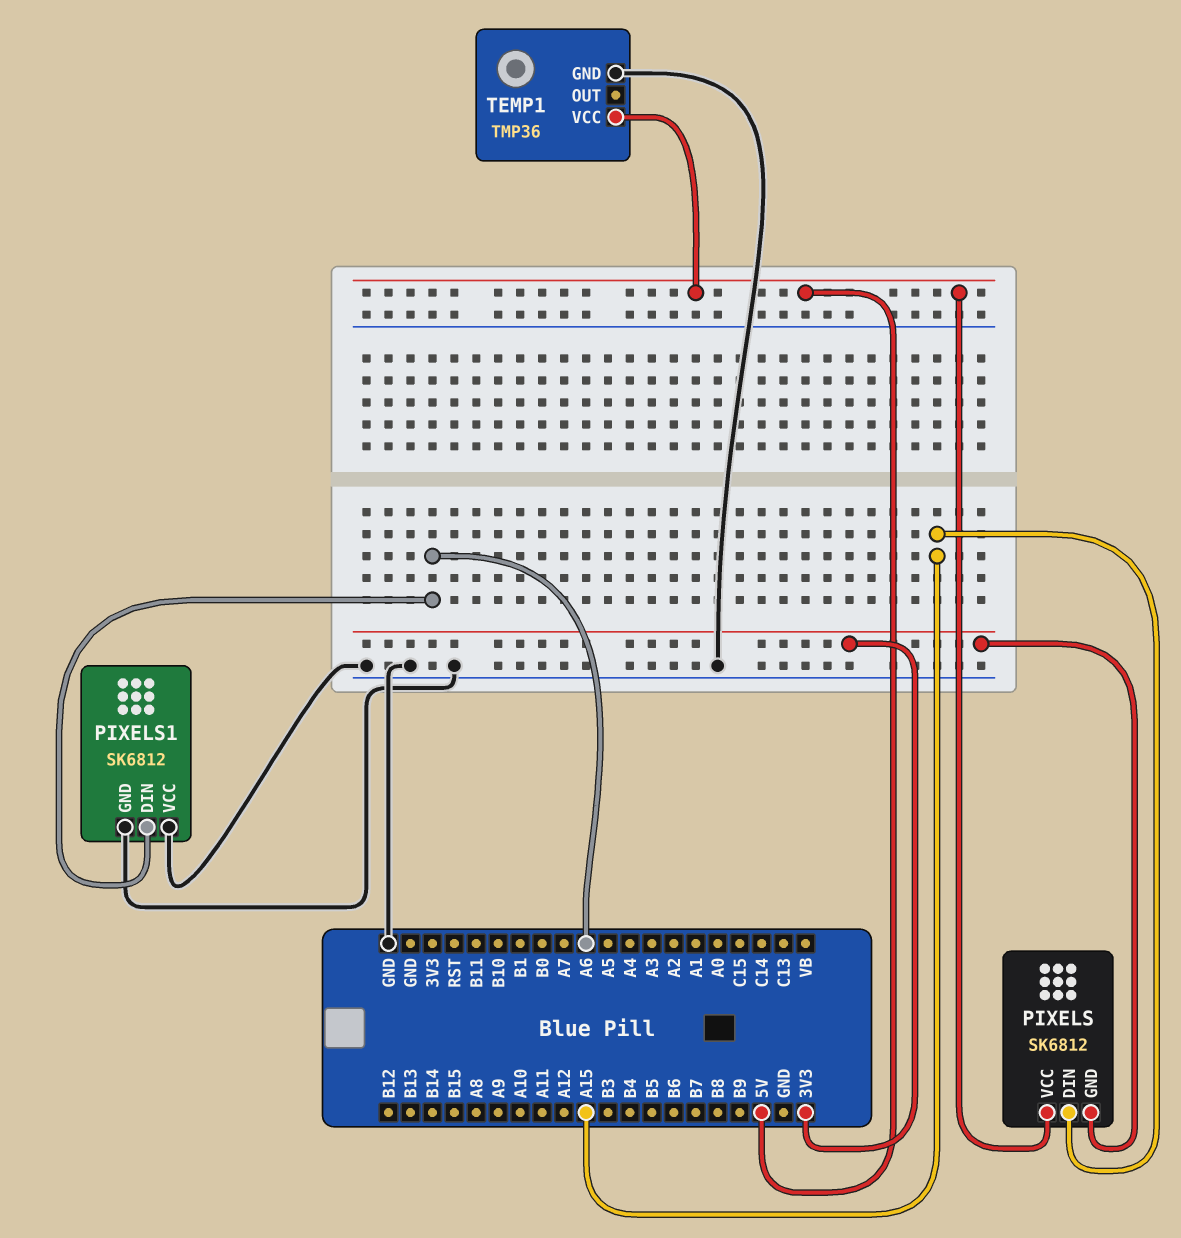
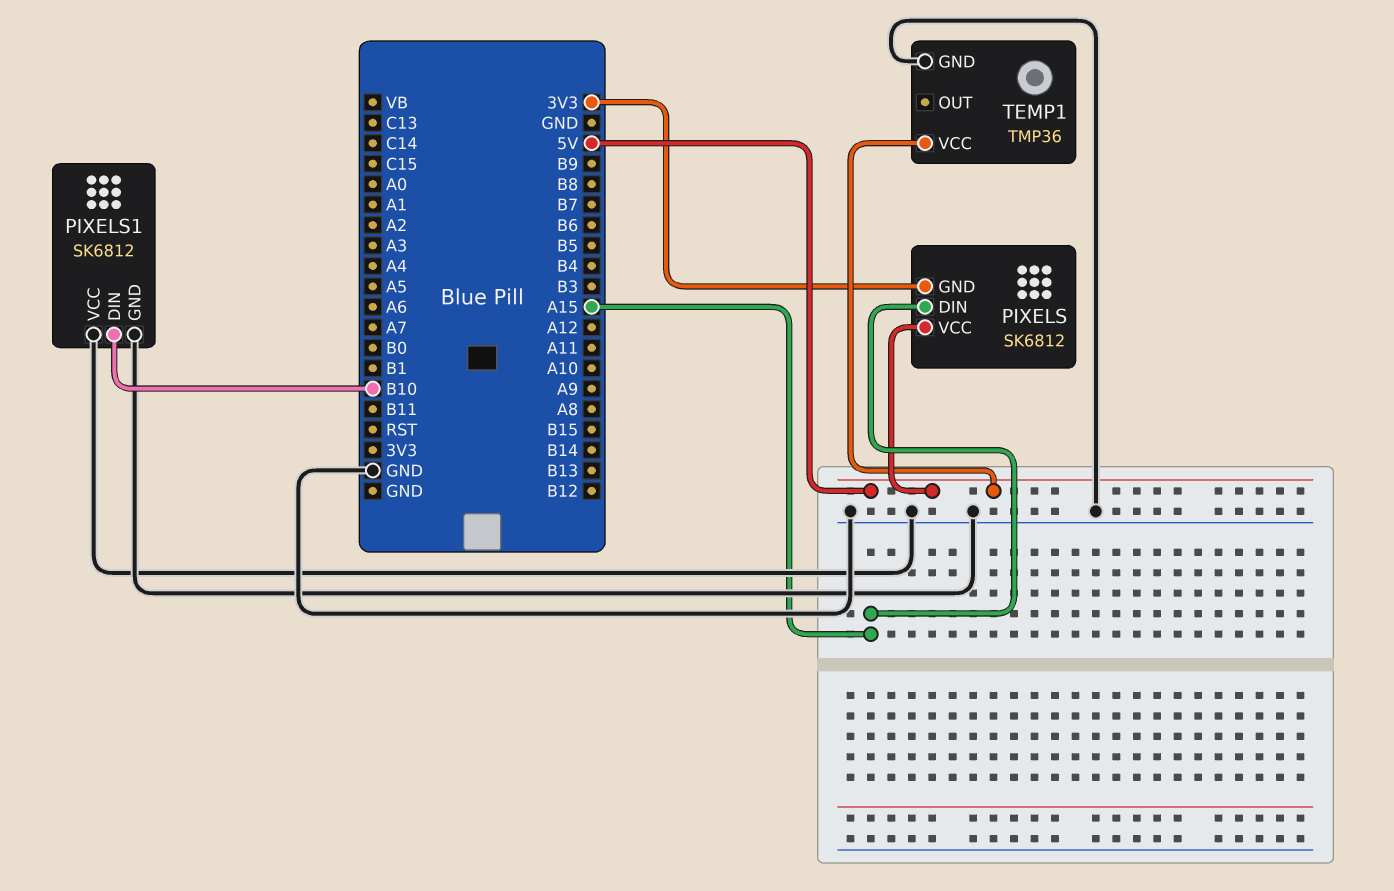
PIXELS1 pin DIN: A6 -> B10

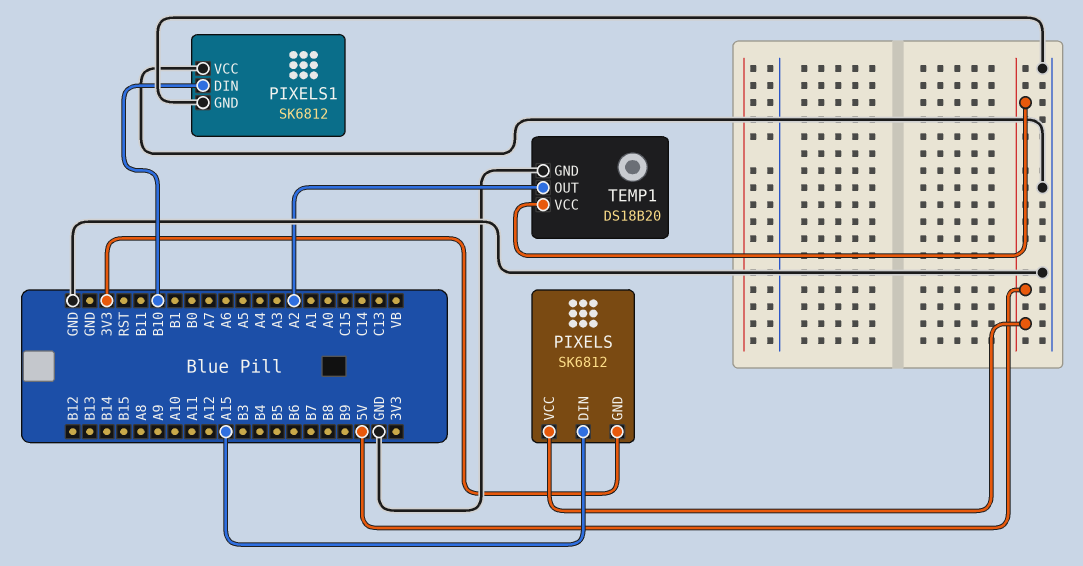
TEMP1: TMP36 -> DS18B20
TEMP1 pin OUT: none -> A2

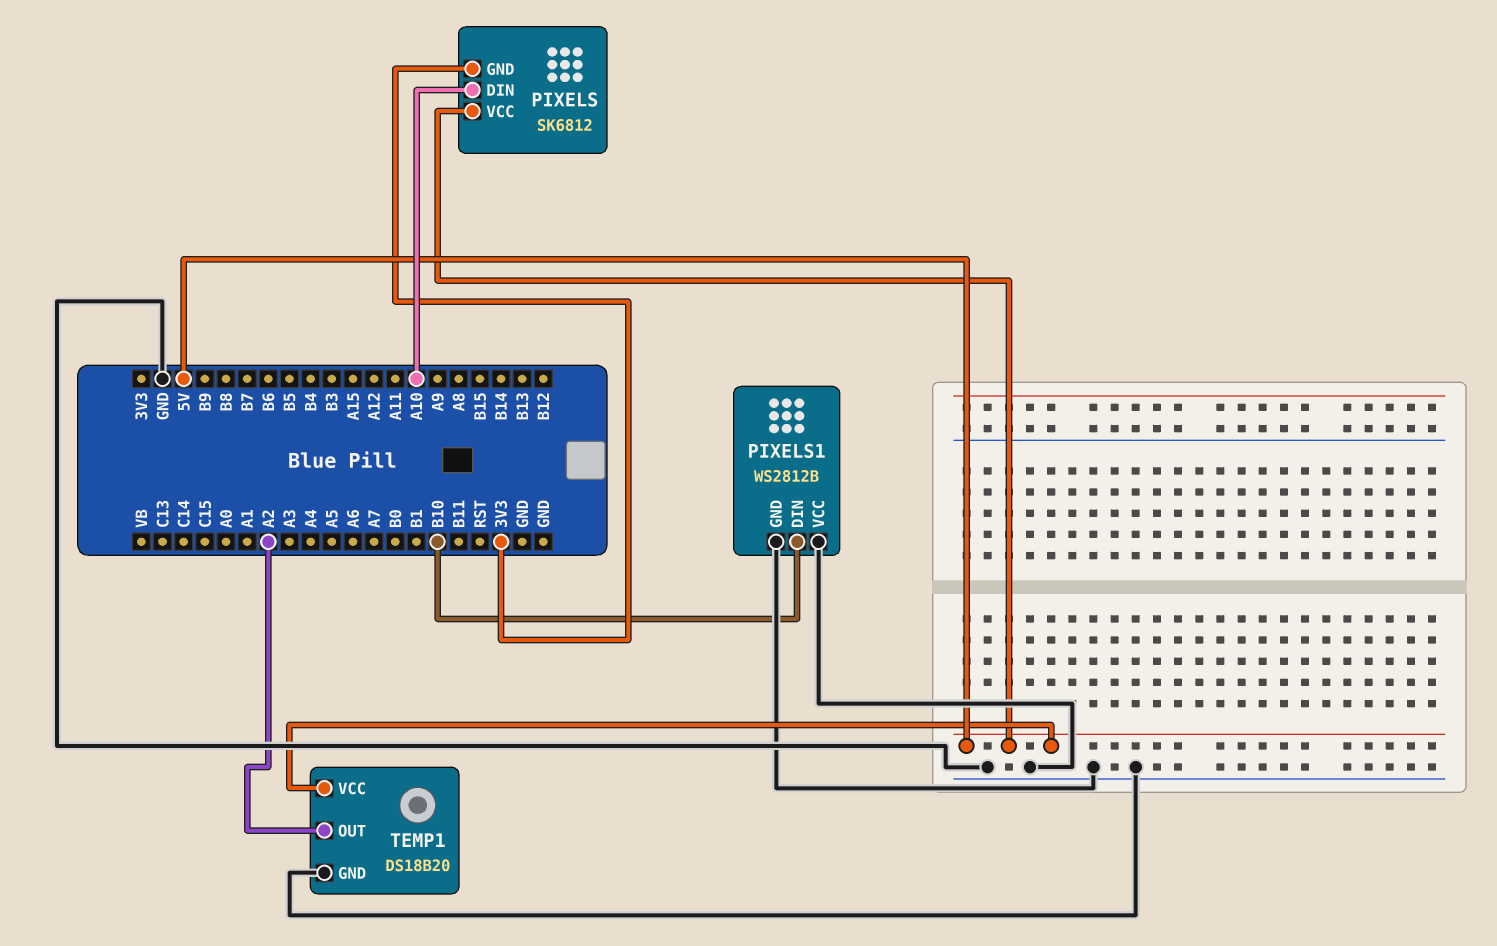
PIXELS pin DIN: A15 -> A10
PIXELS1: SK6812 -> WS2812B

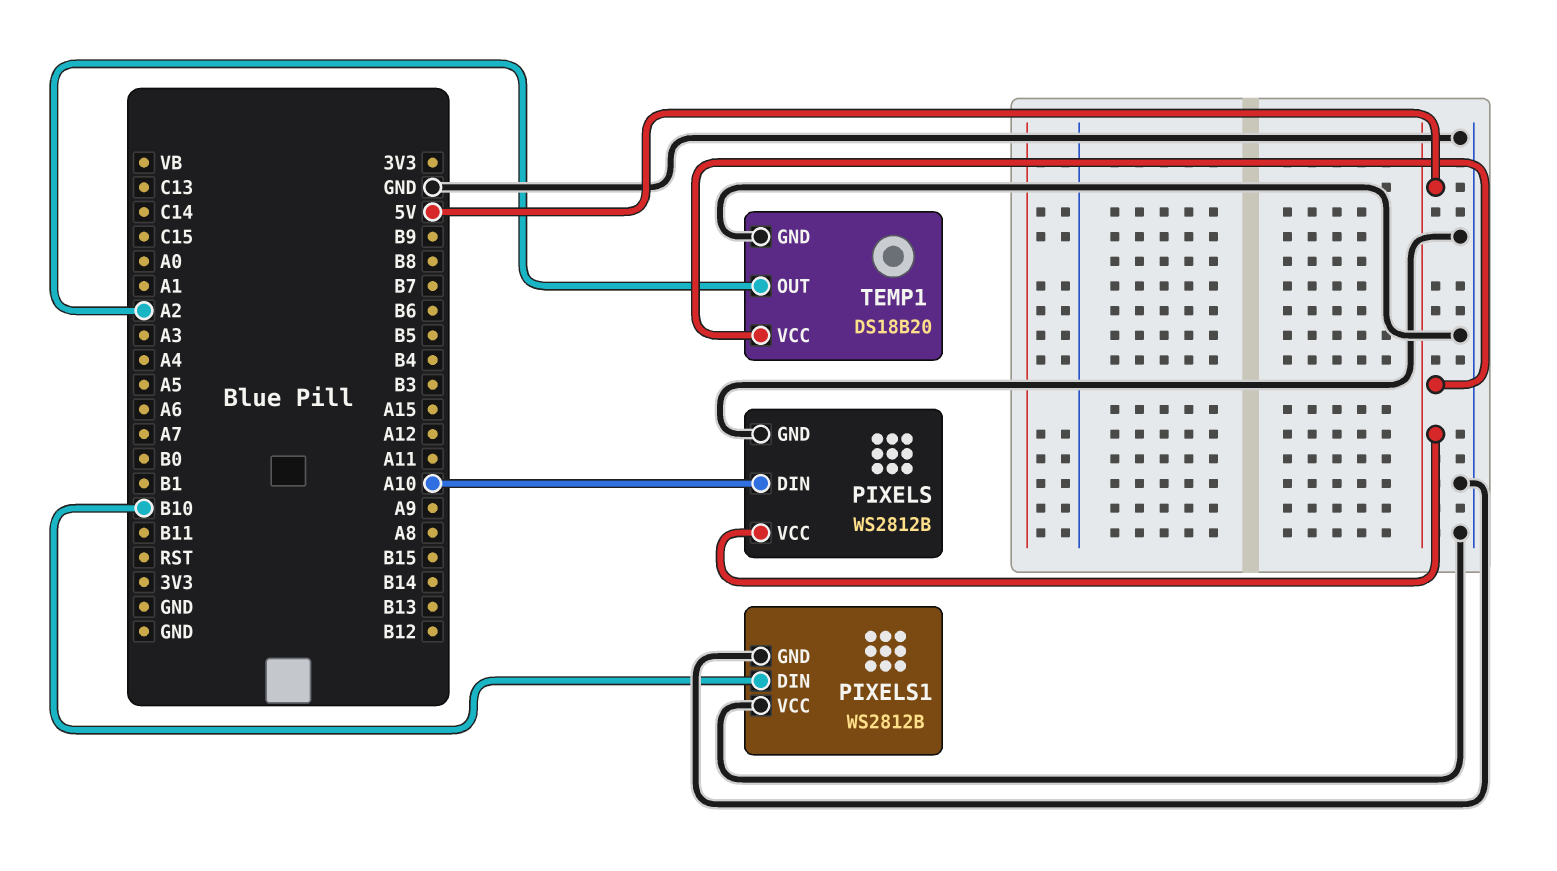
PIXELS: SK6812 -> WS2812B
PIXELS pin GND: 3V3 -> GND

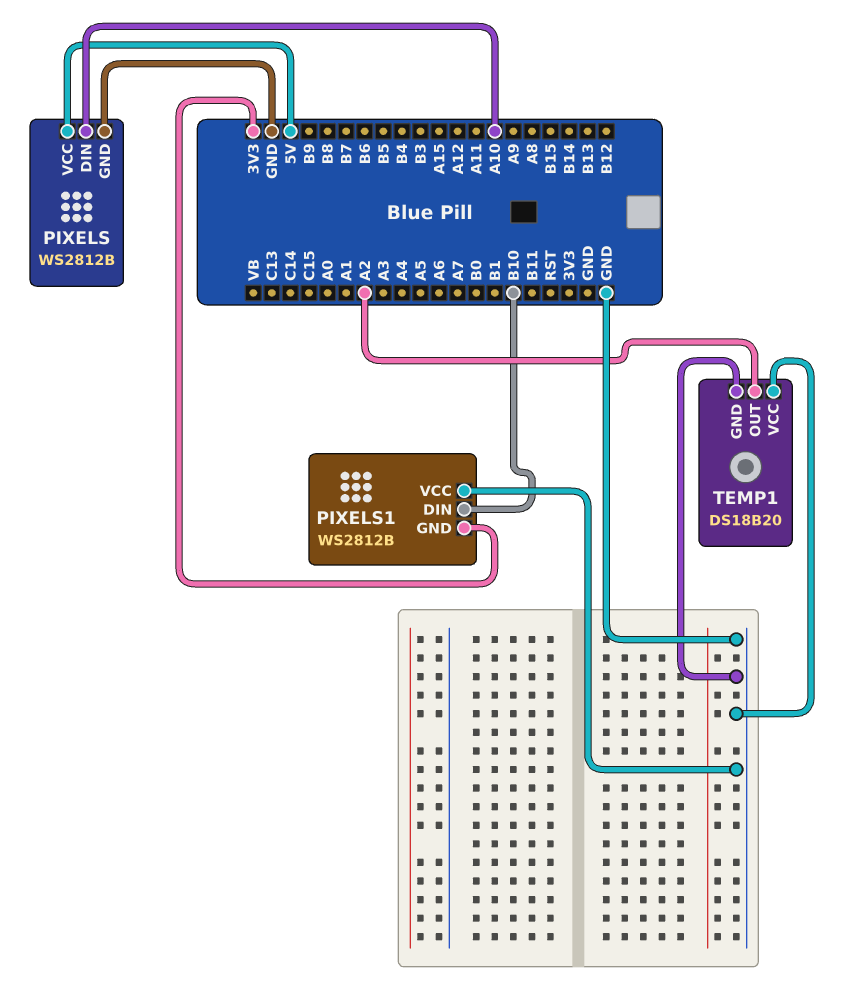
PIXELS1 pin GND: GND -> 3V3
TEMP1 pin VCC: 5V -> GND

